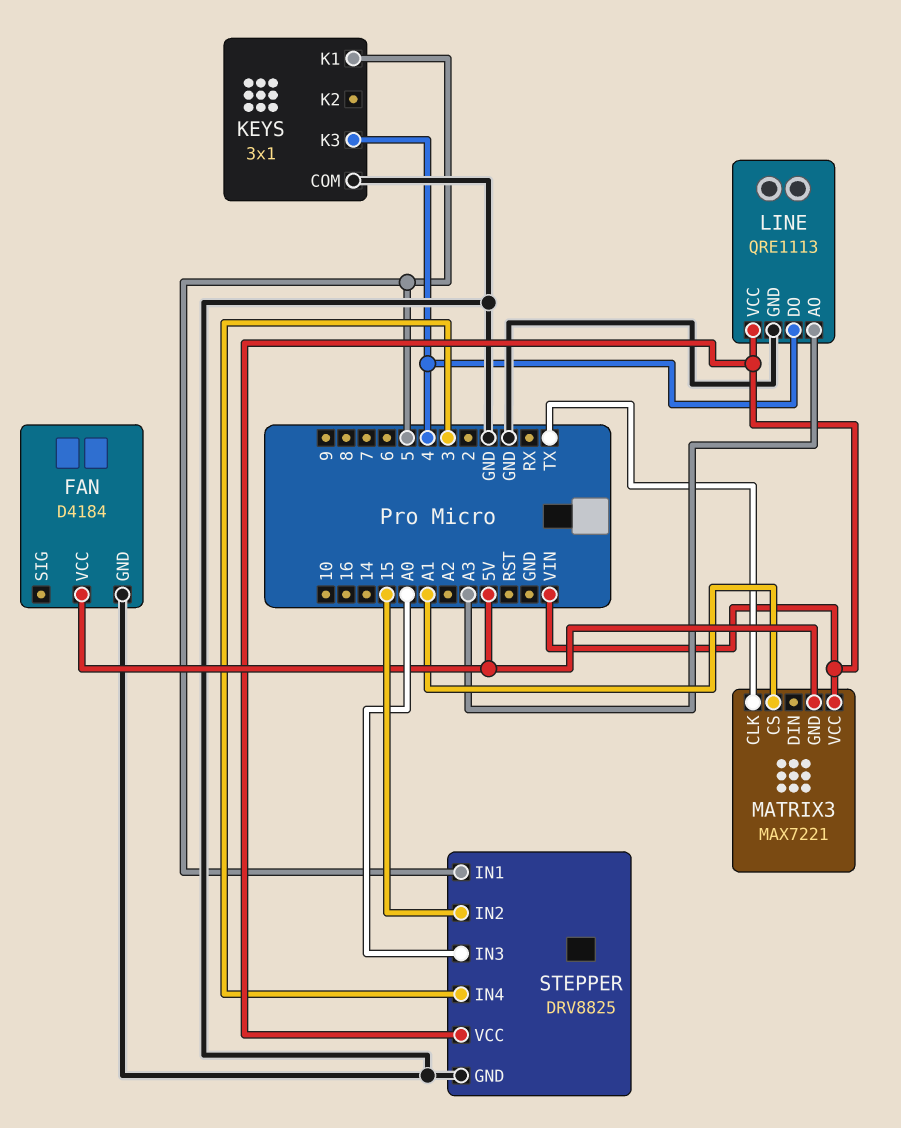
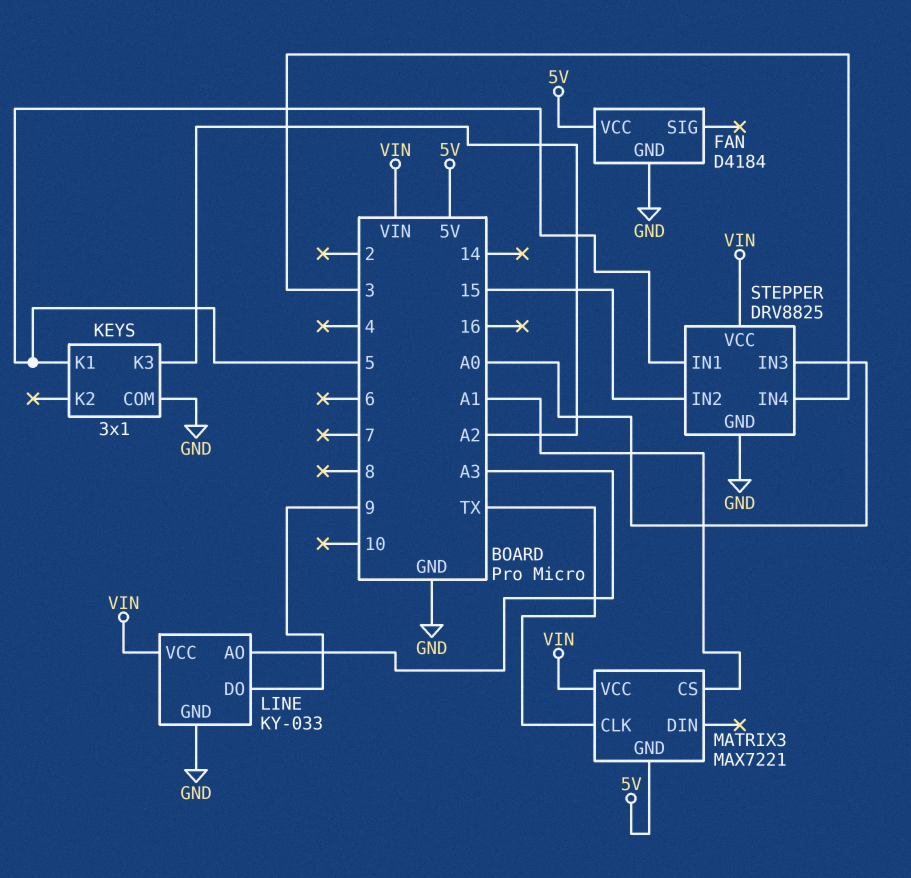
KEYS pin K3: 4 -> A2
LINE: QRE1113 -> KY-033
LINE pin DO: 4 -> 9

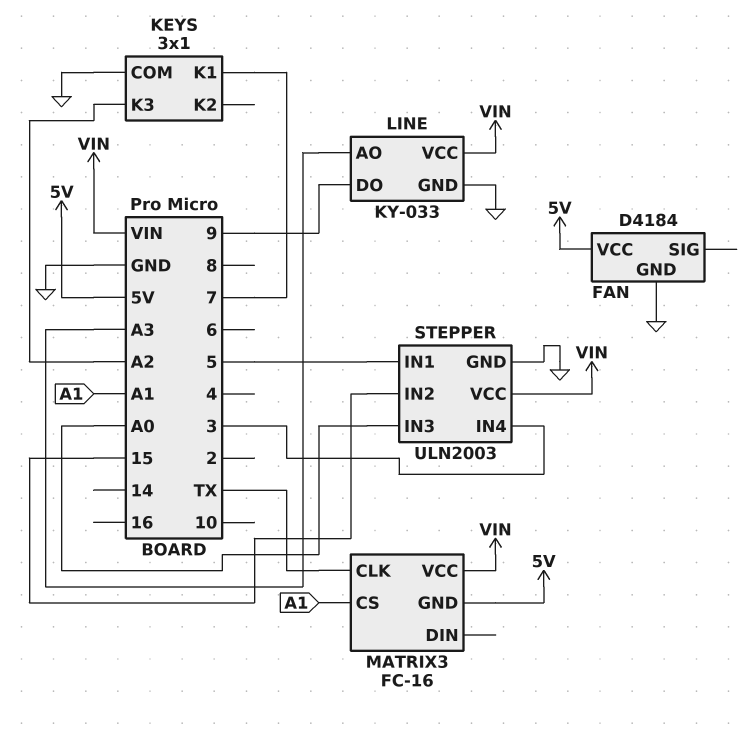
KEYS pin K1: 5 -> 7
MATRIX3: MAX7221 -> FC-16
STEPPER: DRV8825 -> ULN2003

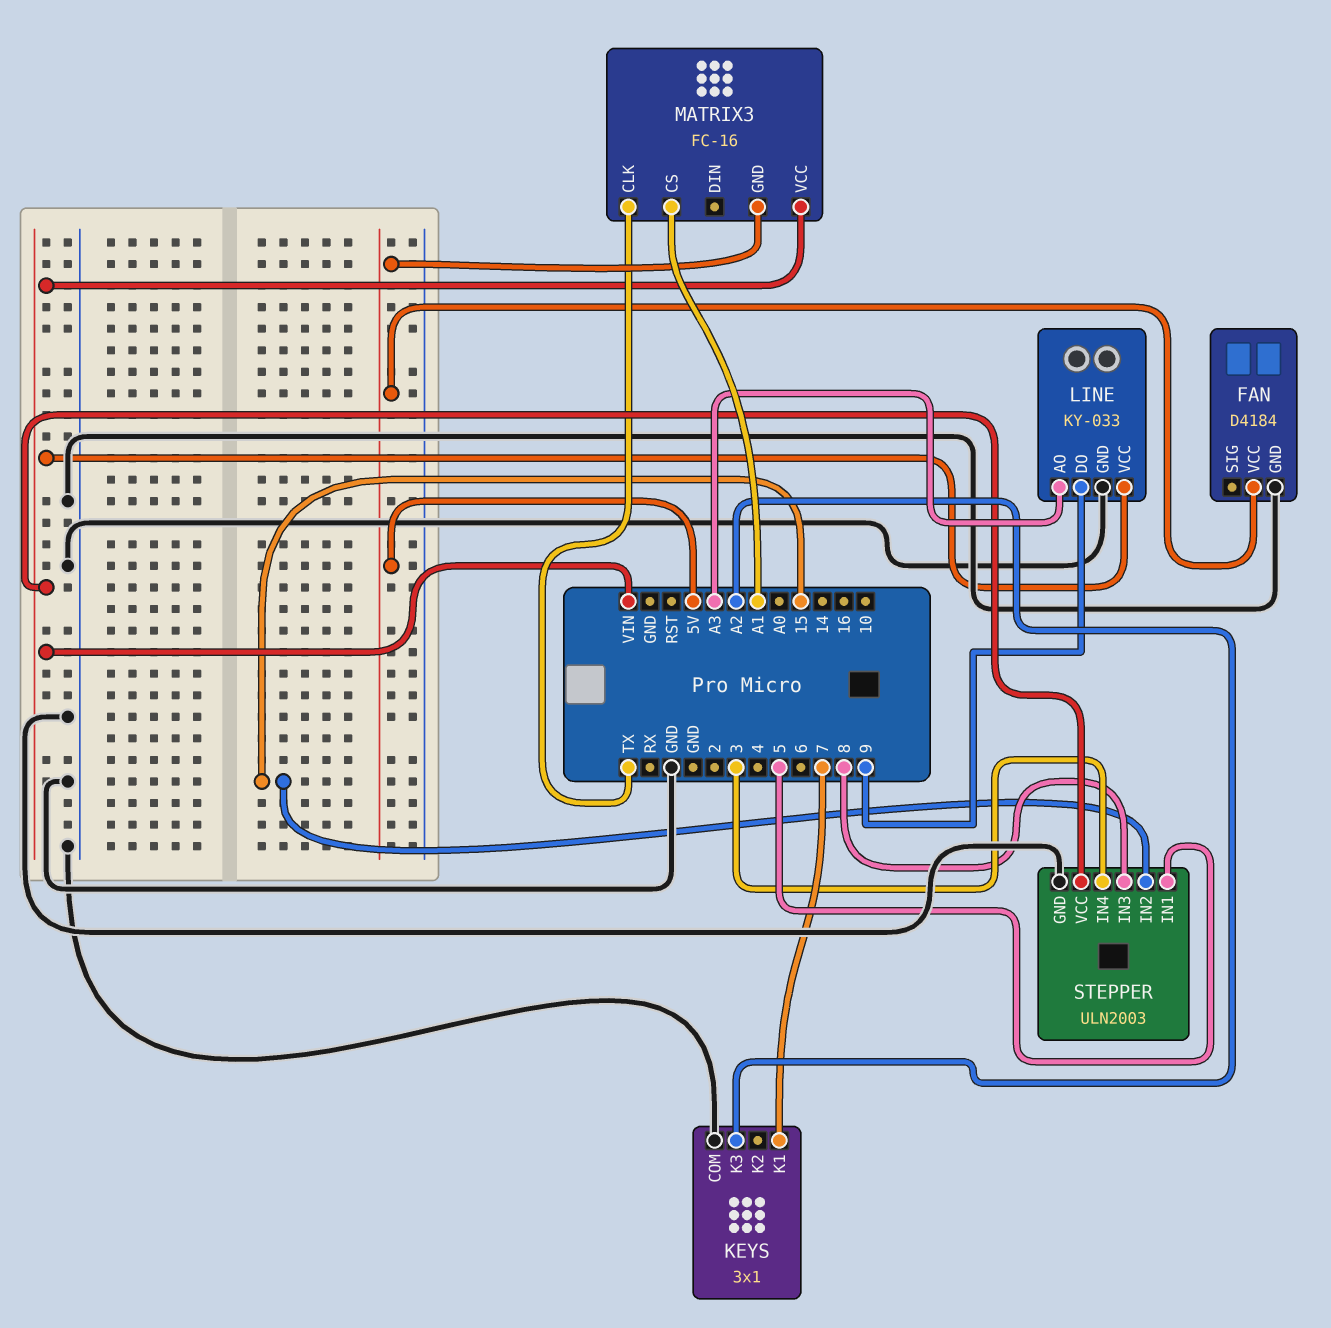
STEPPER pin IN3: A0 -> 8

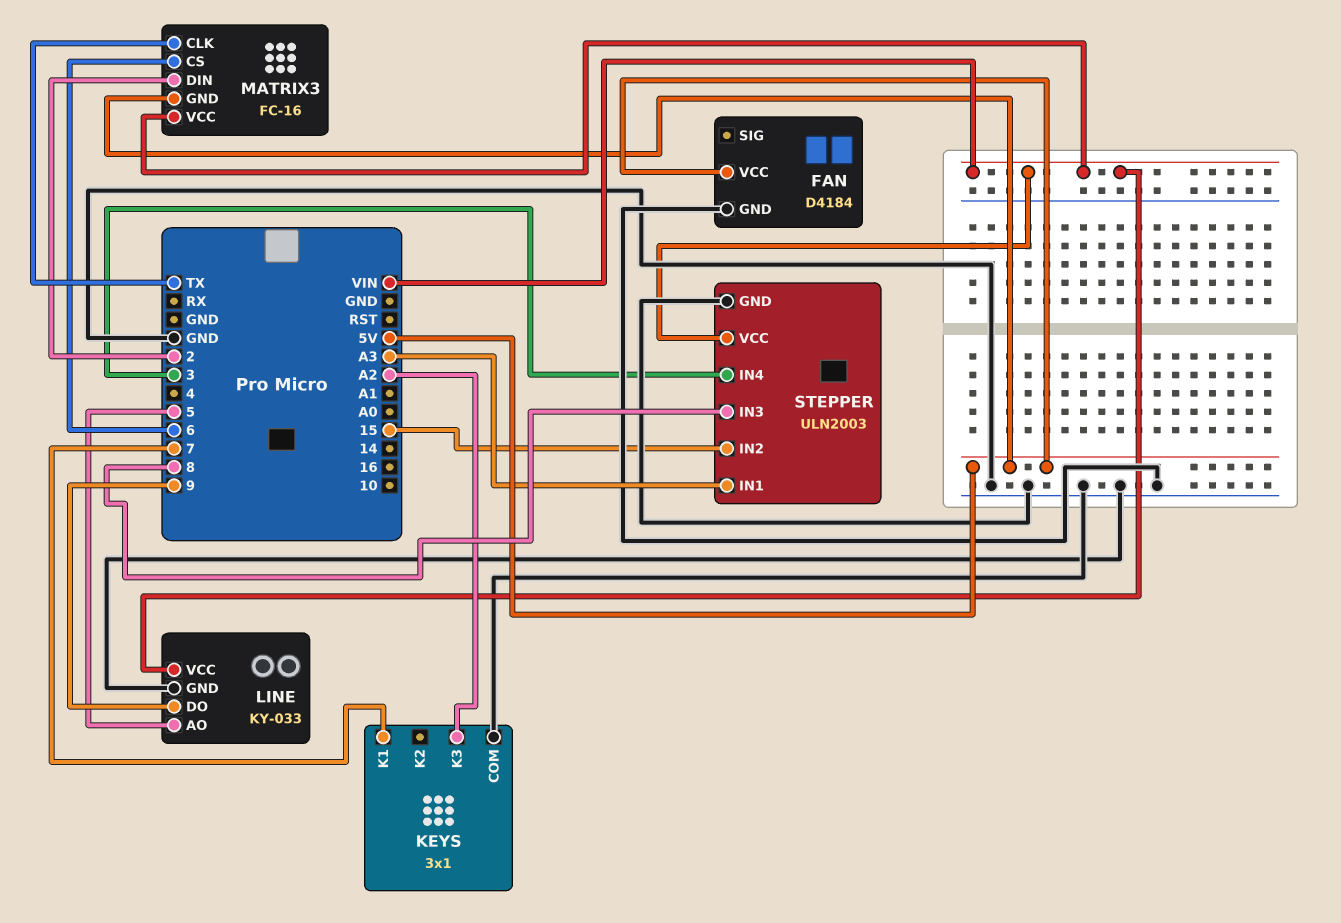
LINE pin AO: A3 -> 5
MATRIX3 pin CS: A1 -> 6
MATRIX3 pin DIN: none -> 2
STEPPER pin IN1: 5 -> A3

